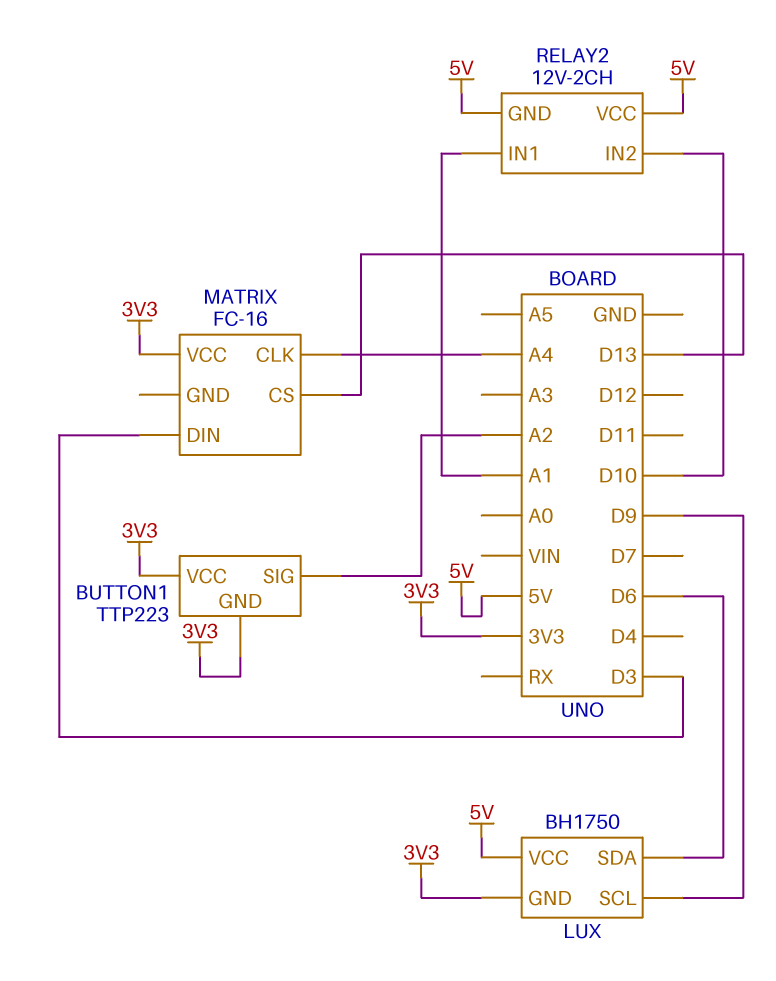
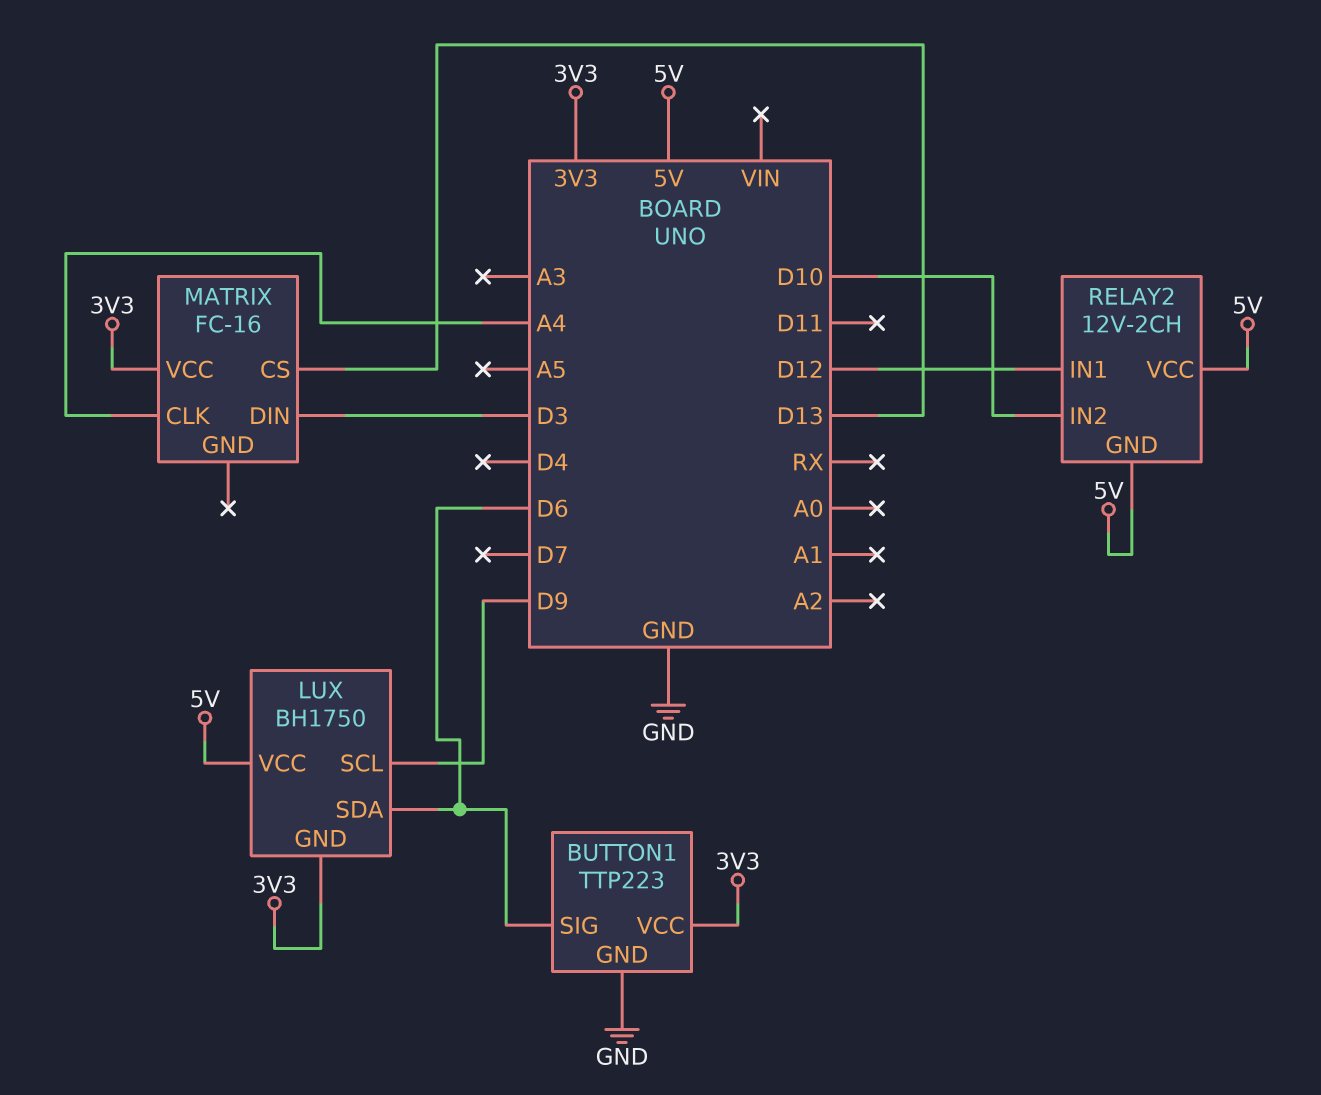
BUTTON1 pin GND: 3V3 -> GND
BUTTON1 pin SIG: A2 -> D6
RELAY2 pin IN1: A1 -> D12

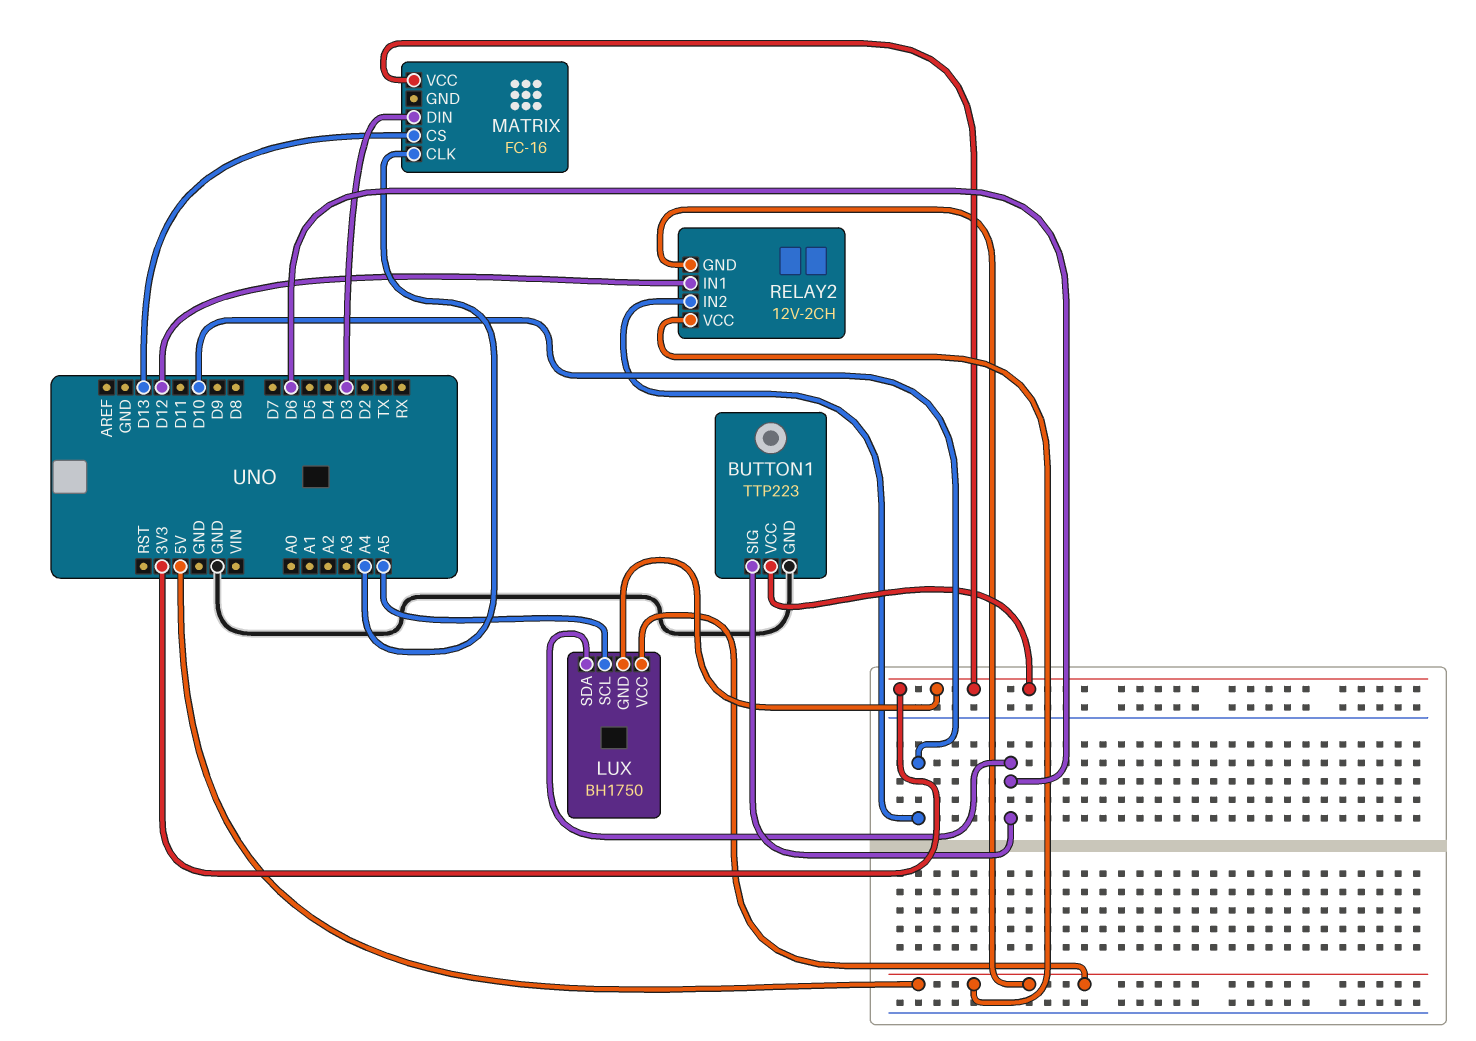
LUX pin SCL: D9 -> A5

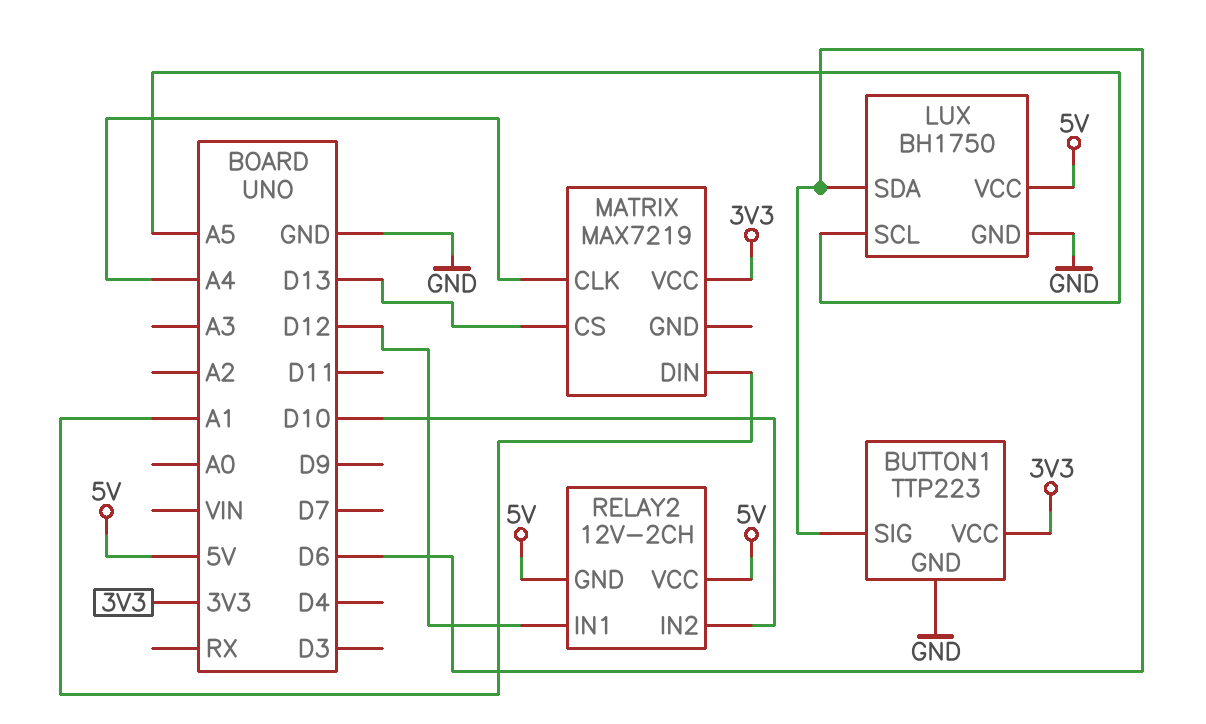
LUX pin GND: 3V3 -> GND
MATRIX: FC-16 -> MAX7219
MATRIX pin DIN: D3 -> A1

